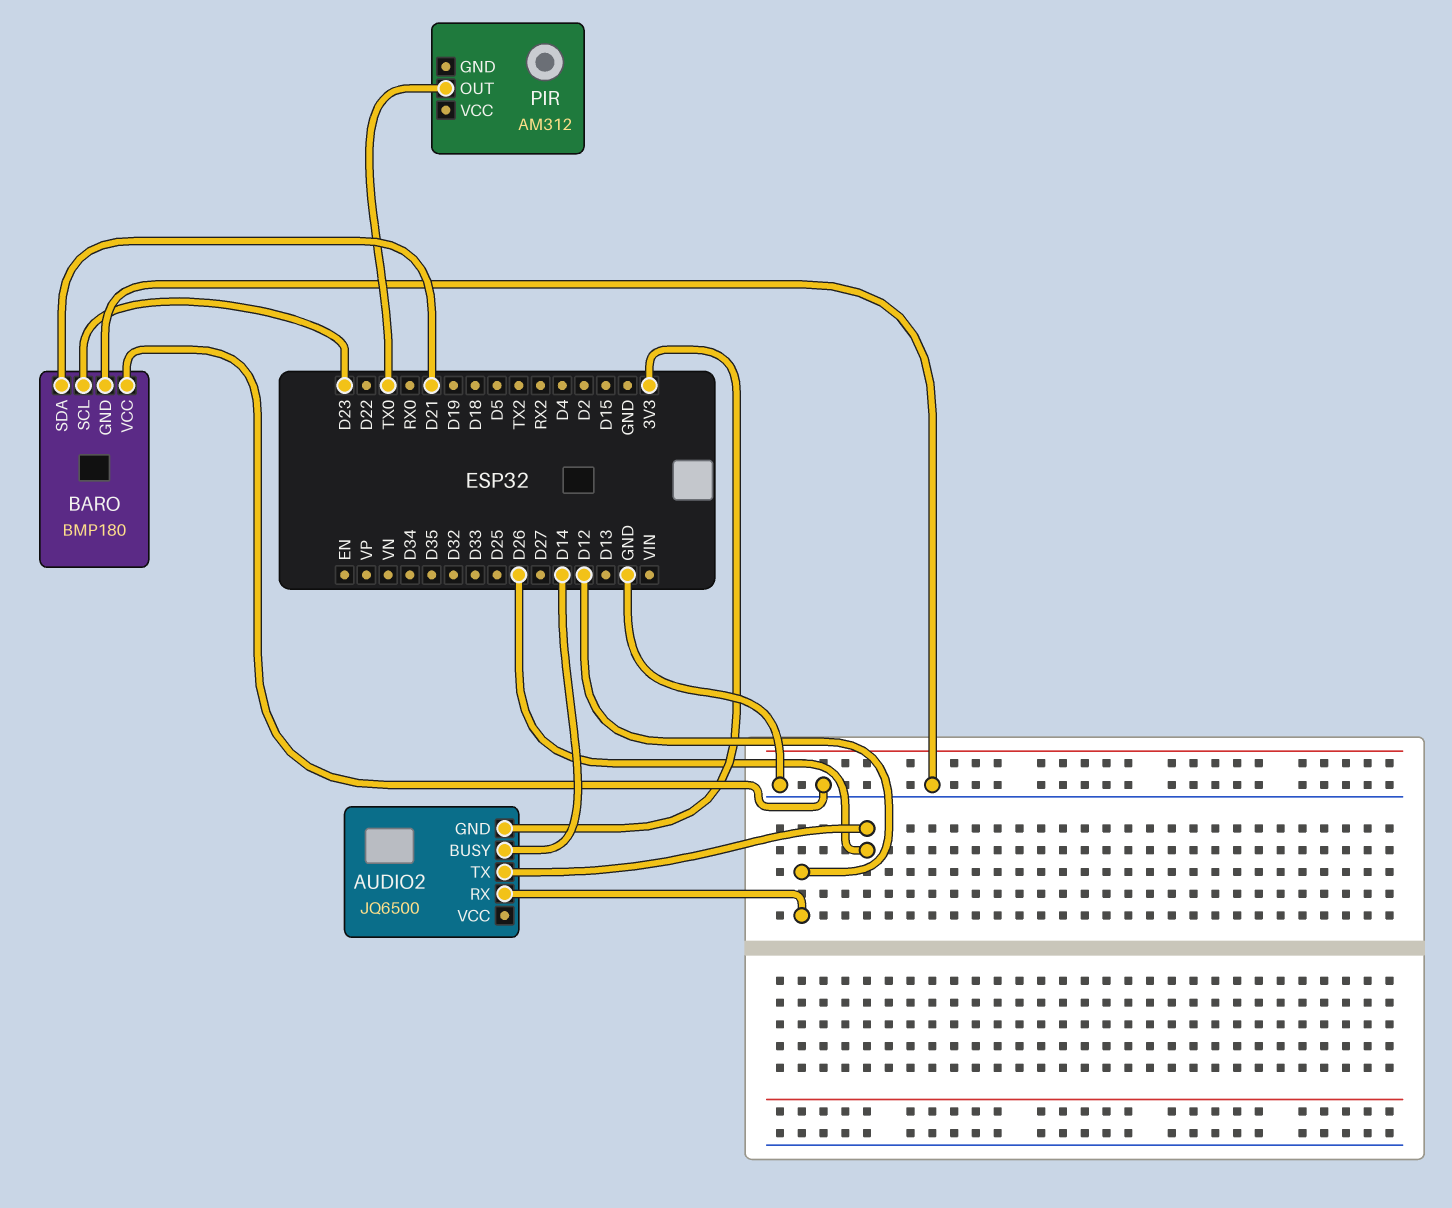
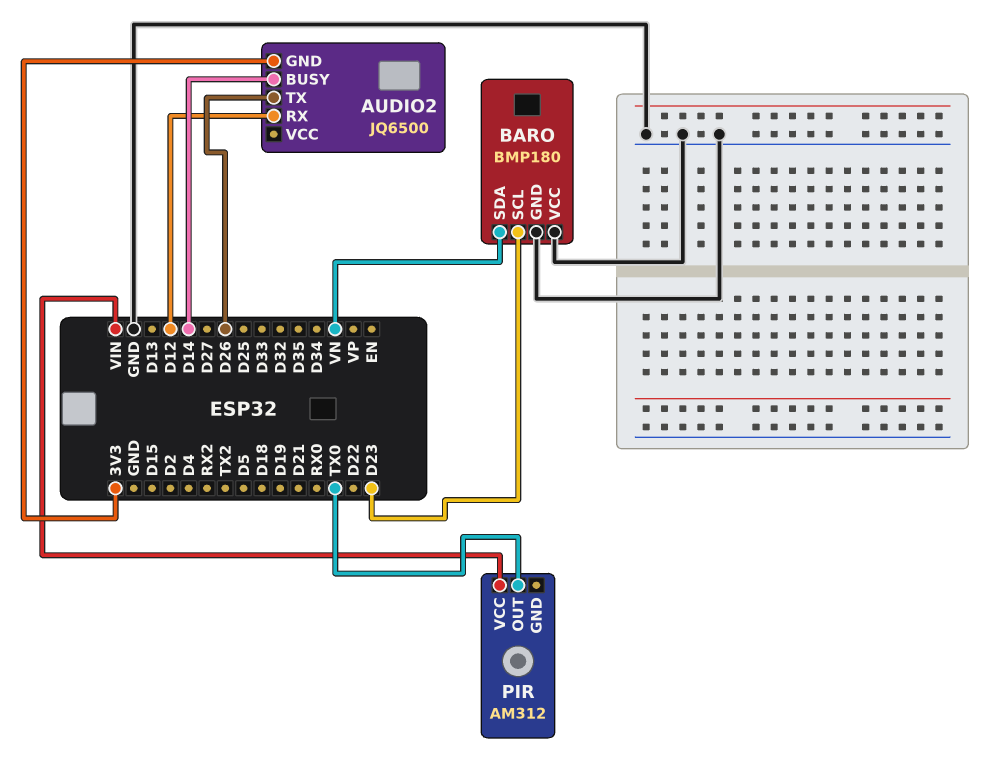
BARO pin SDA: D21 -> VN
PIR pin VCC: none -> VIN

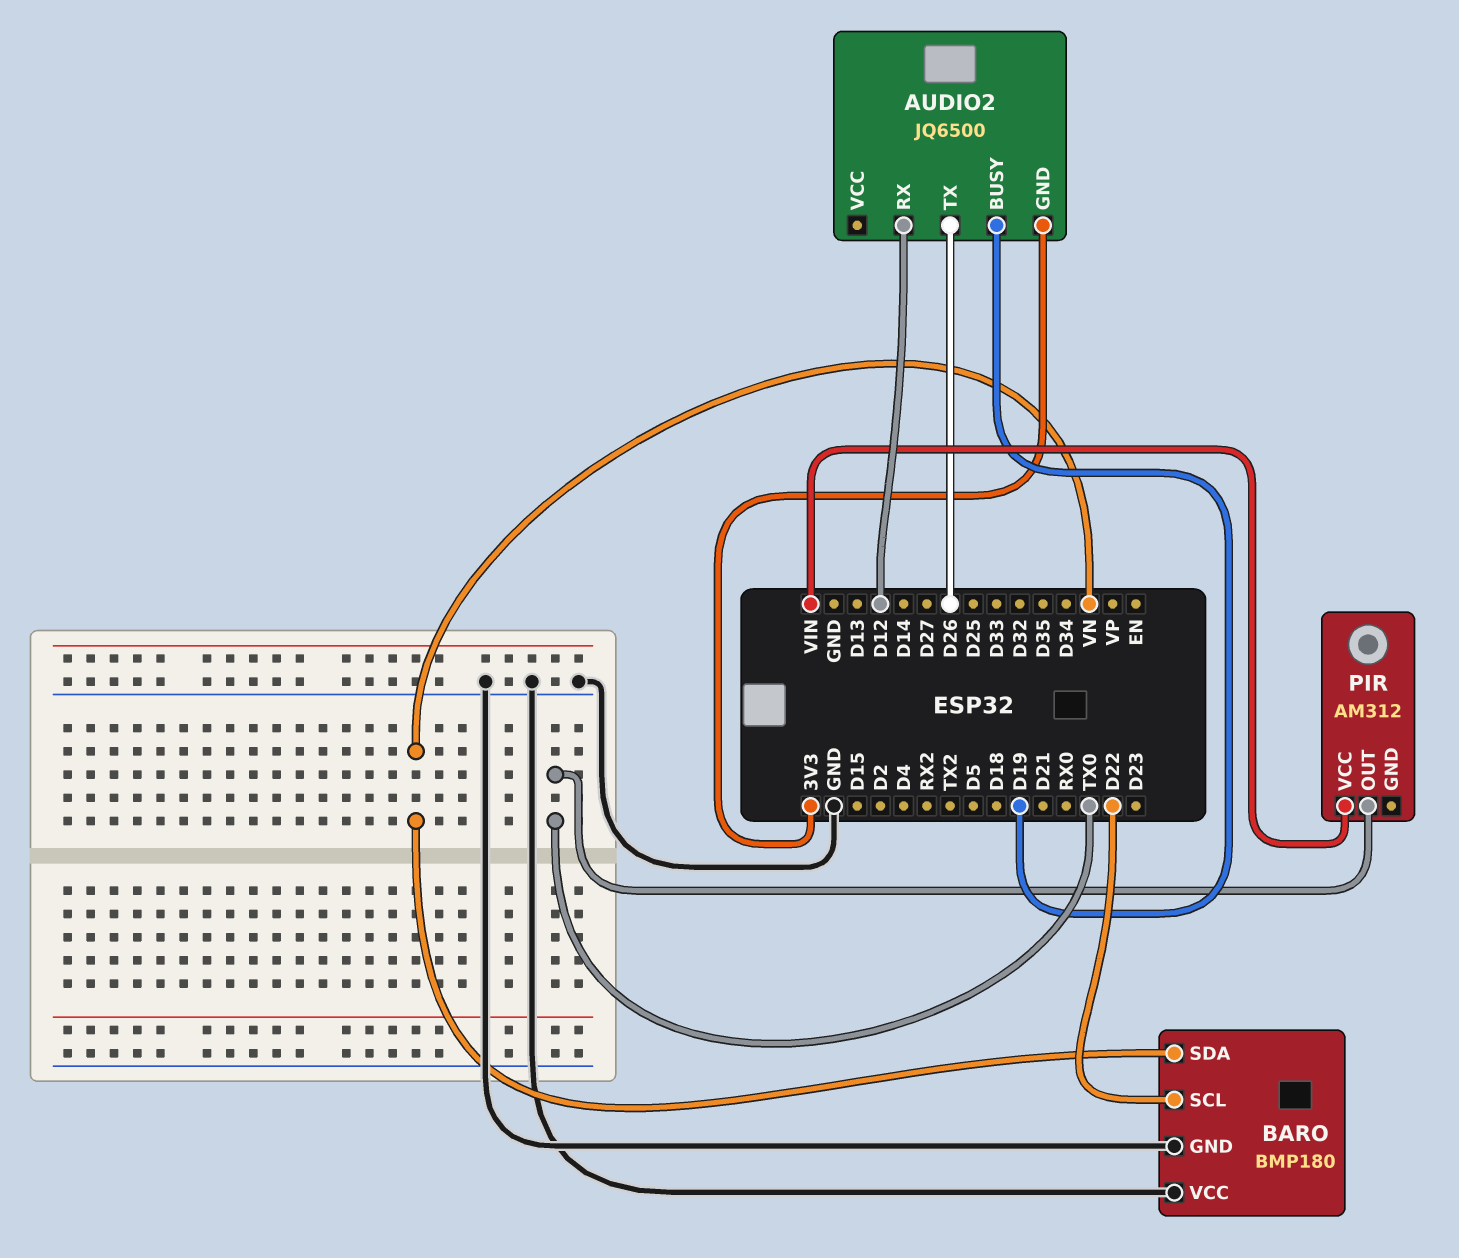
AUDIO2 pin BUSY: D14 -> D19
BARO pin SCL: D23 -> D22

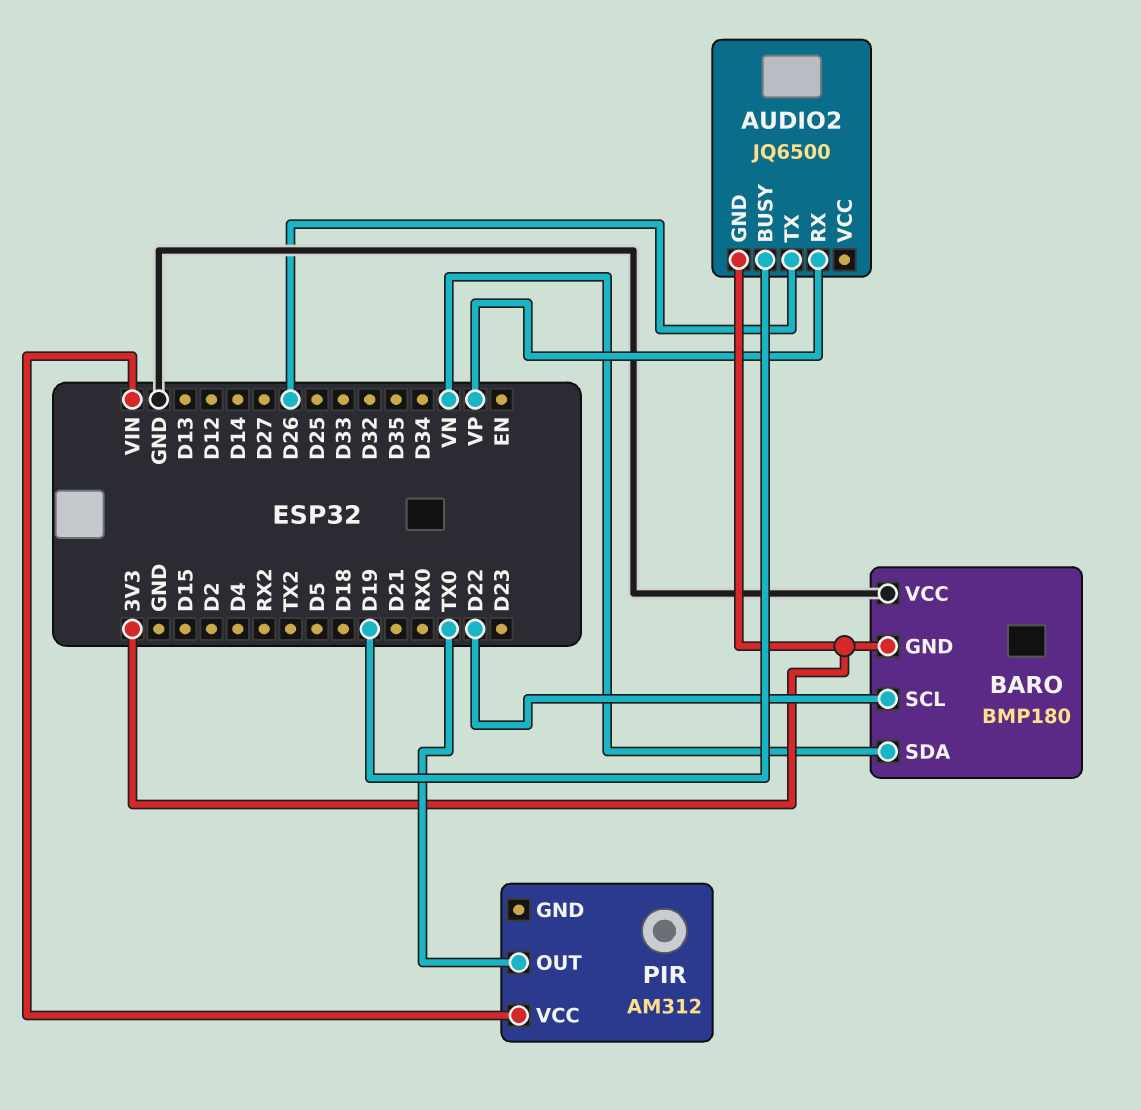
AUDIO2 pin RX: D12 -> VP
BARO pin GND: GND -> 3V3

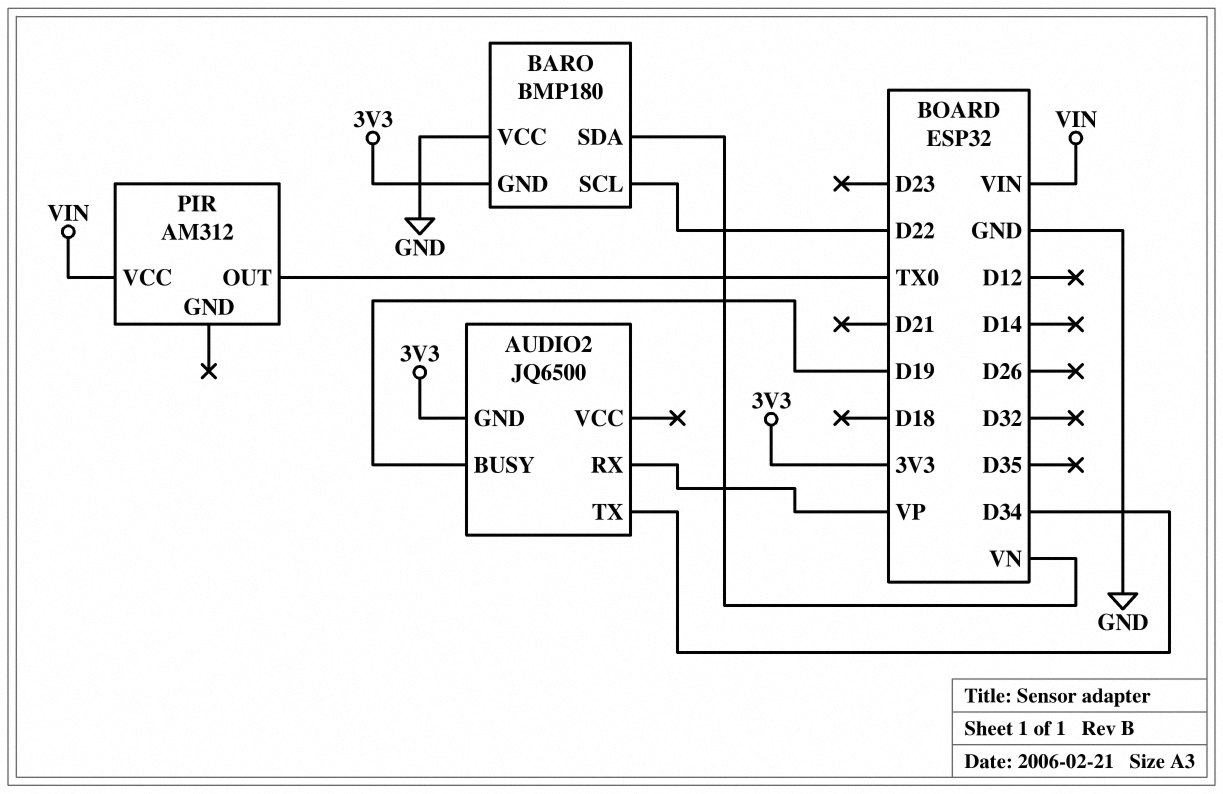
AUDIO2 pin TX: D26 -> D34

